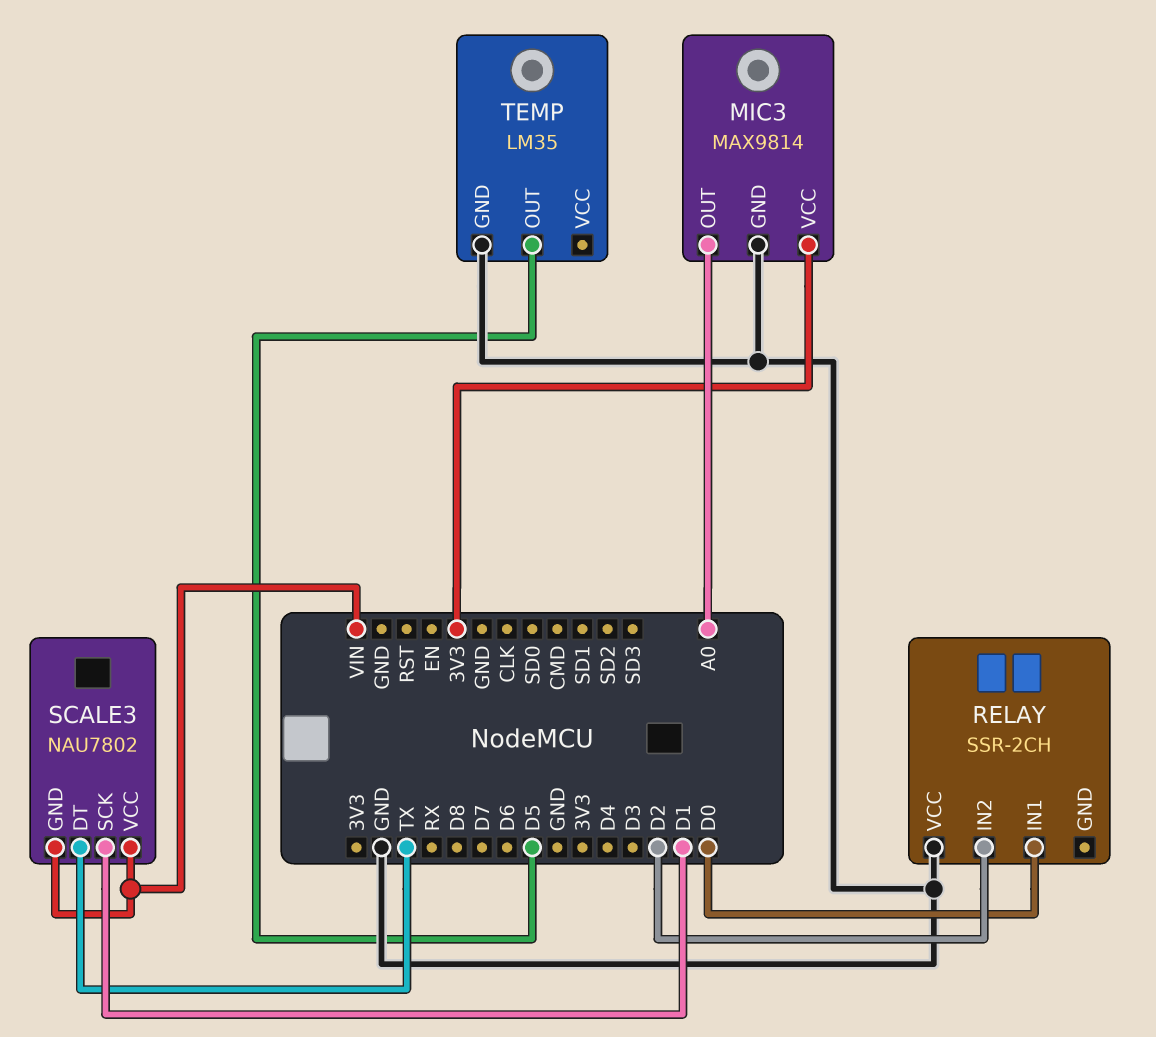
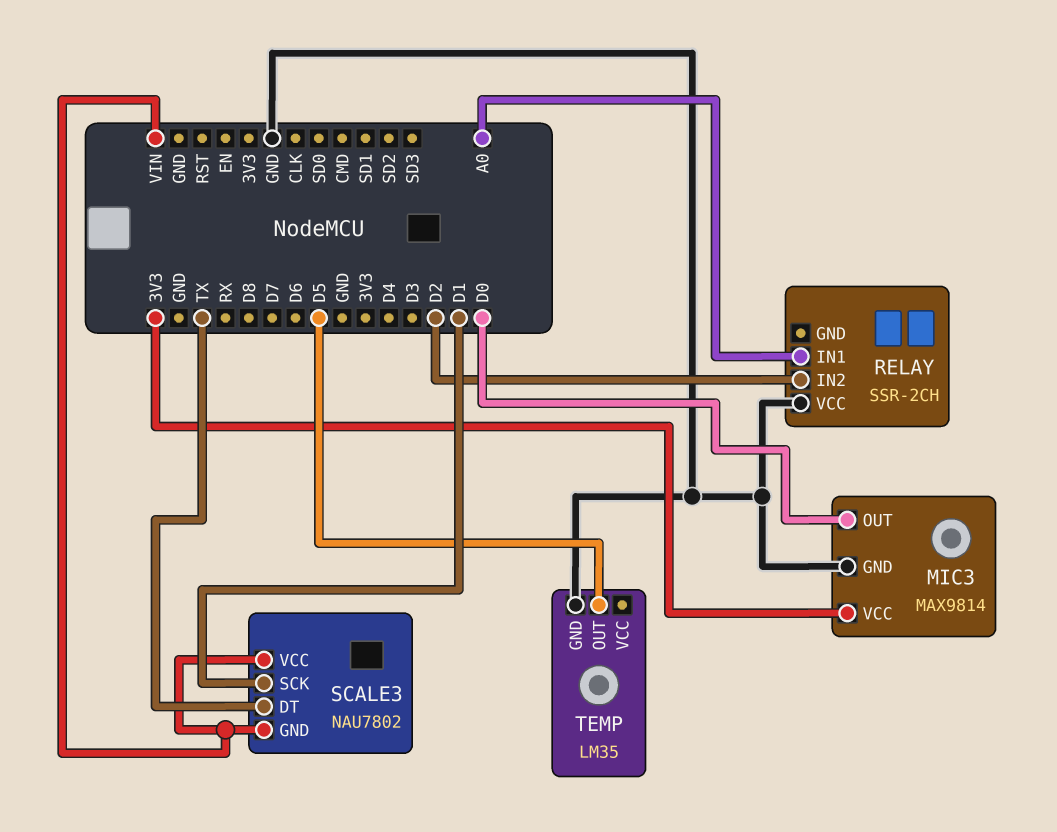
MIC3 pin OUT: A0 -> D0
RELAY pin IN1: D0 -> A0

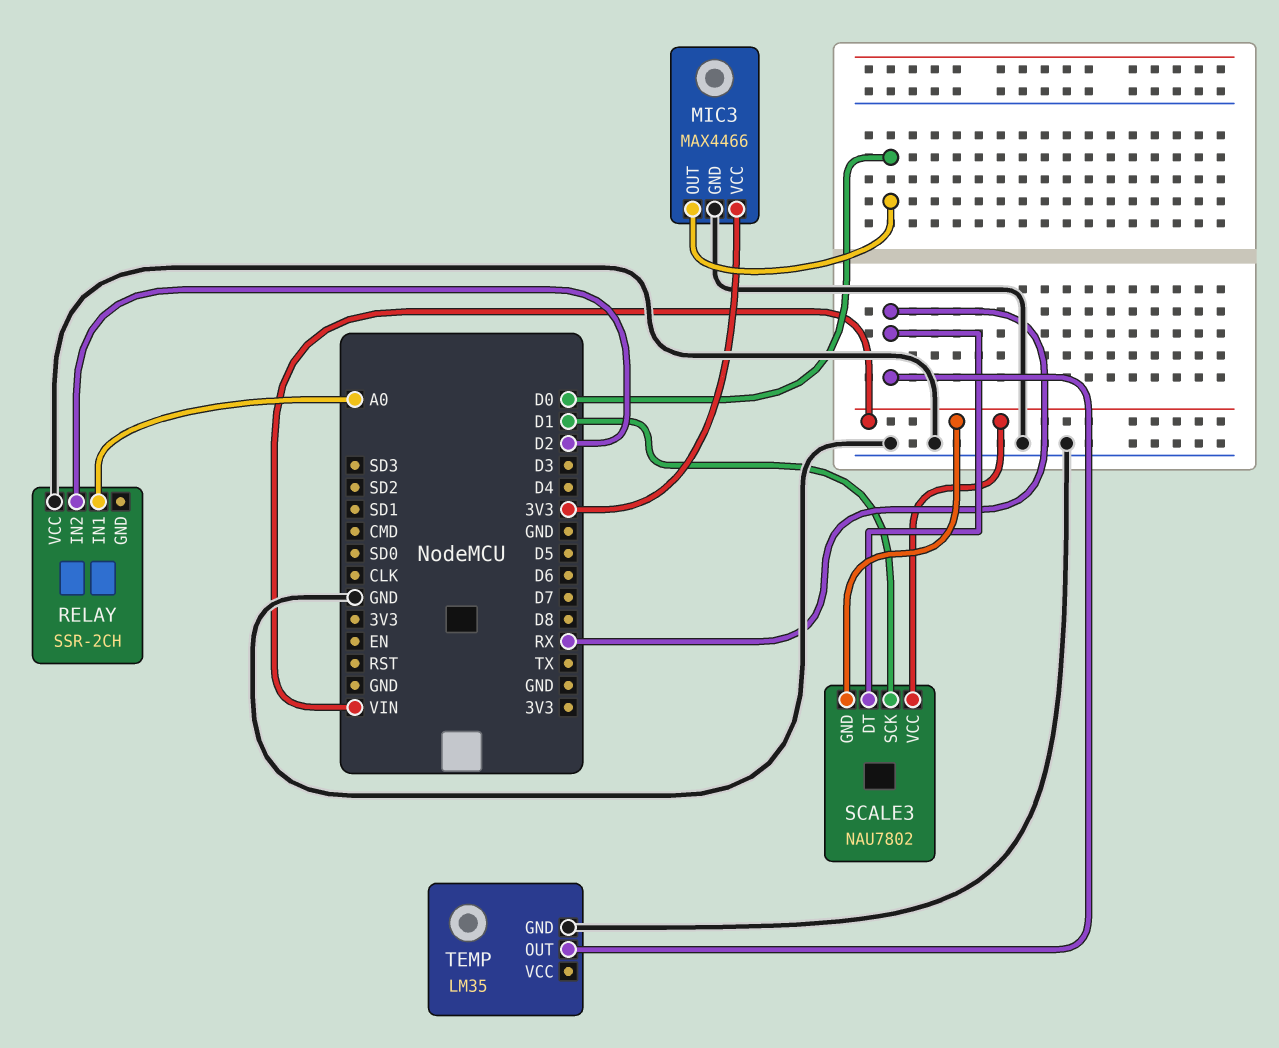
MIC3: MAX9814 -> MAX4466
SCALE3 pin DT: TX -> RX
TEMP pin OUT: D5 -> RX

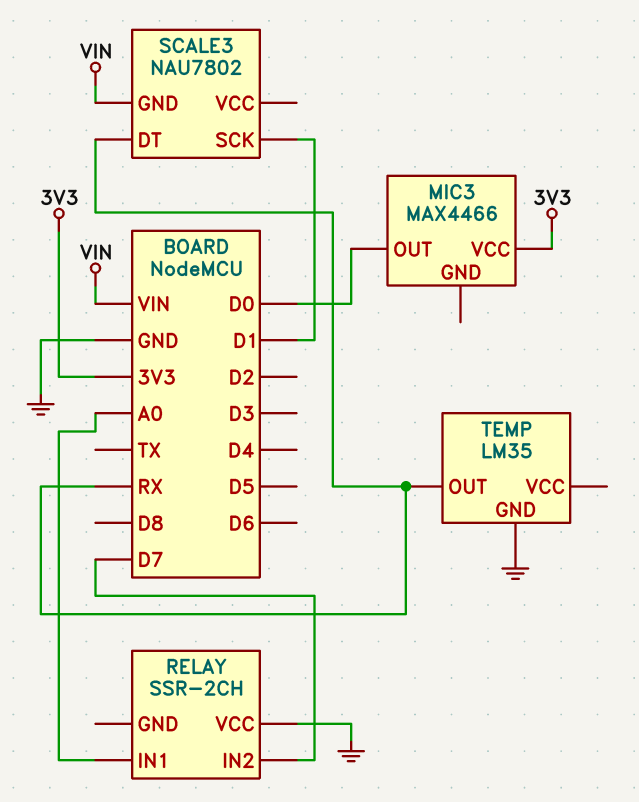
MIC3 pin GND: GND -> none
RELAY pin IN2: D2 -> D7
SCALE3 pin VCC: VIN -> none

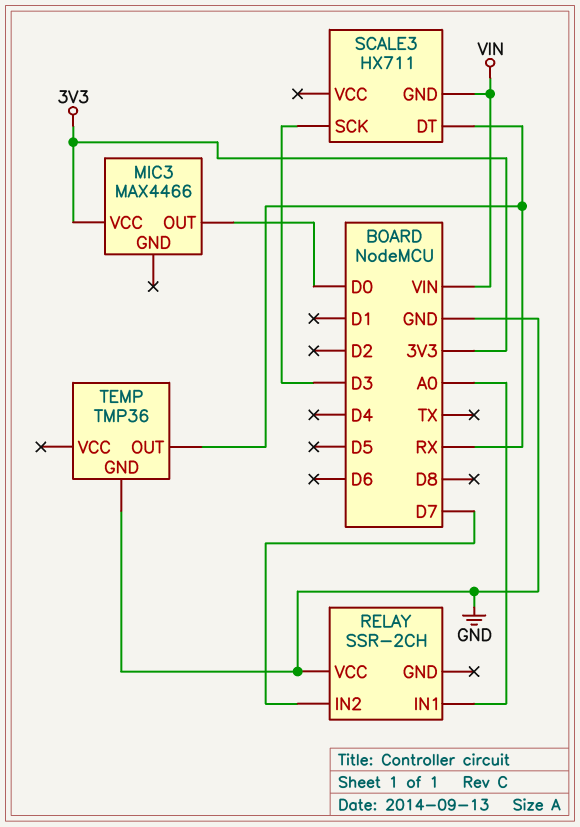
SCALE3: NAU7802 -> HX711
SCALE3 pin SCK: D1 -> D3
TEMP: LM35 -> TMP36

